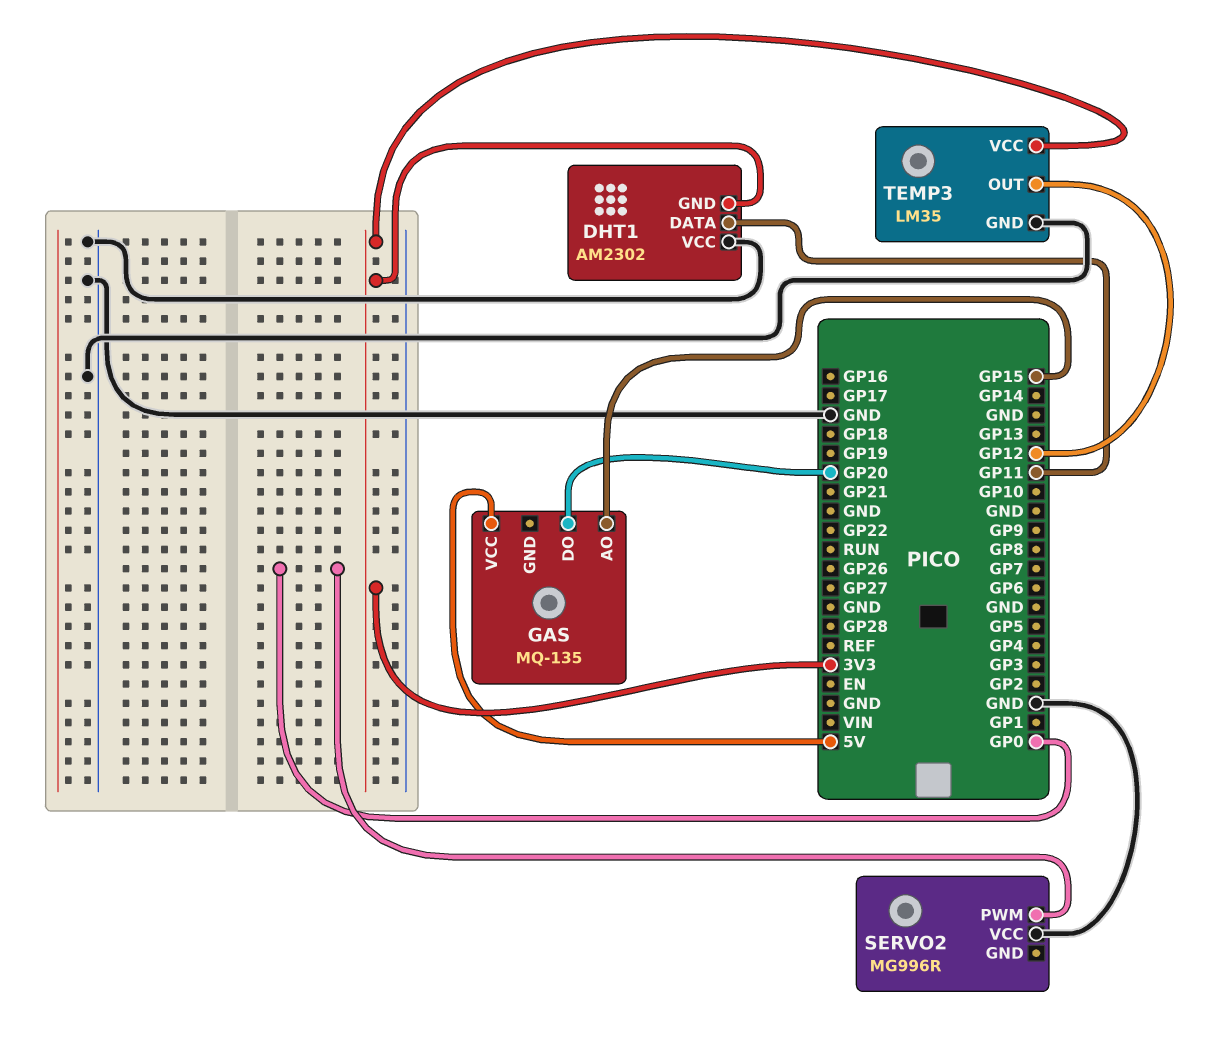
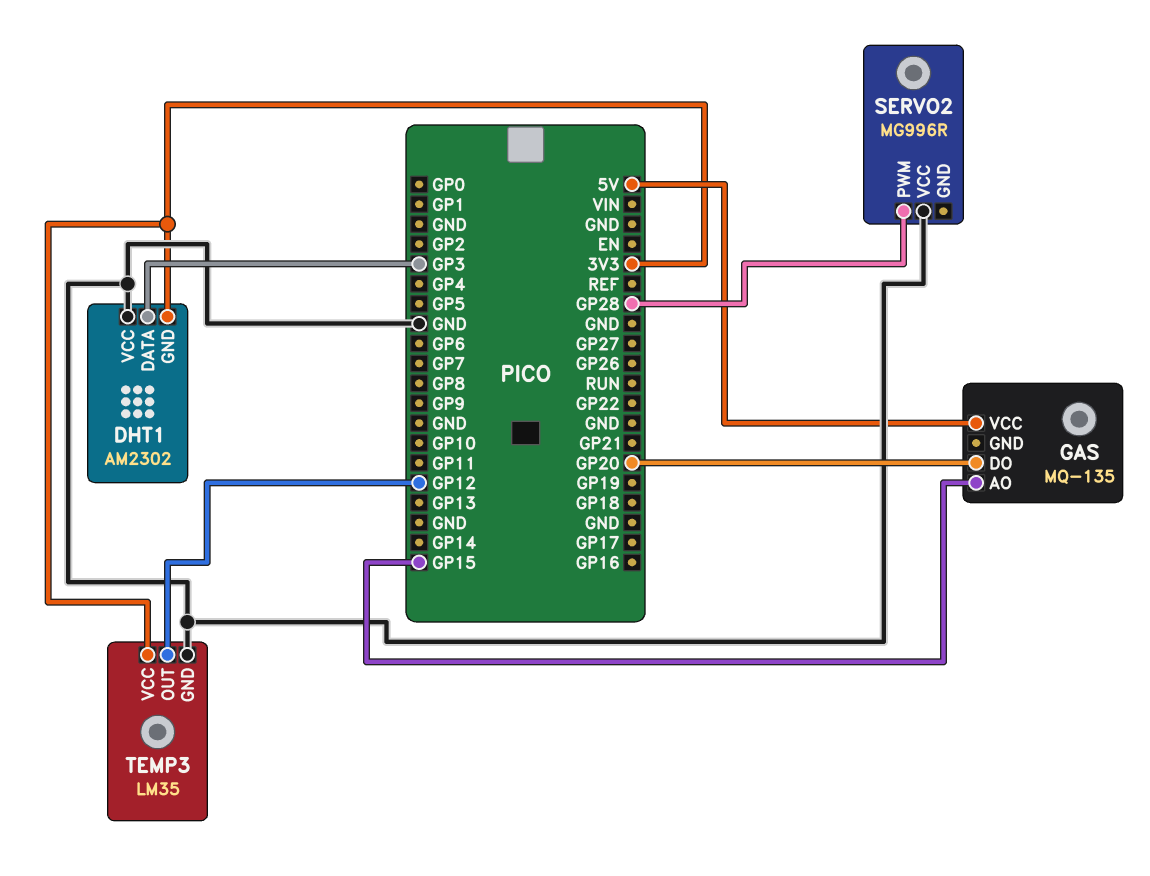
DHT1 pin DATA: GP11 -> GP3
SERVO2 pin PWM: GP0 -> GP28

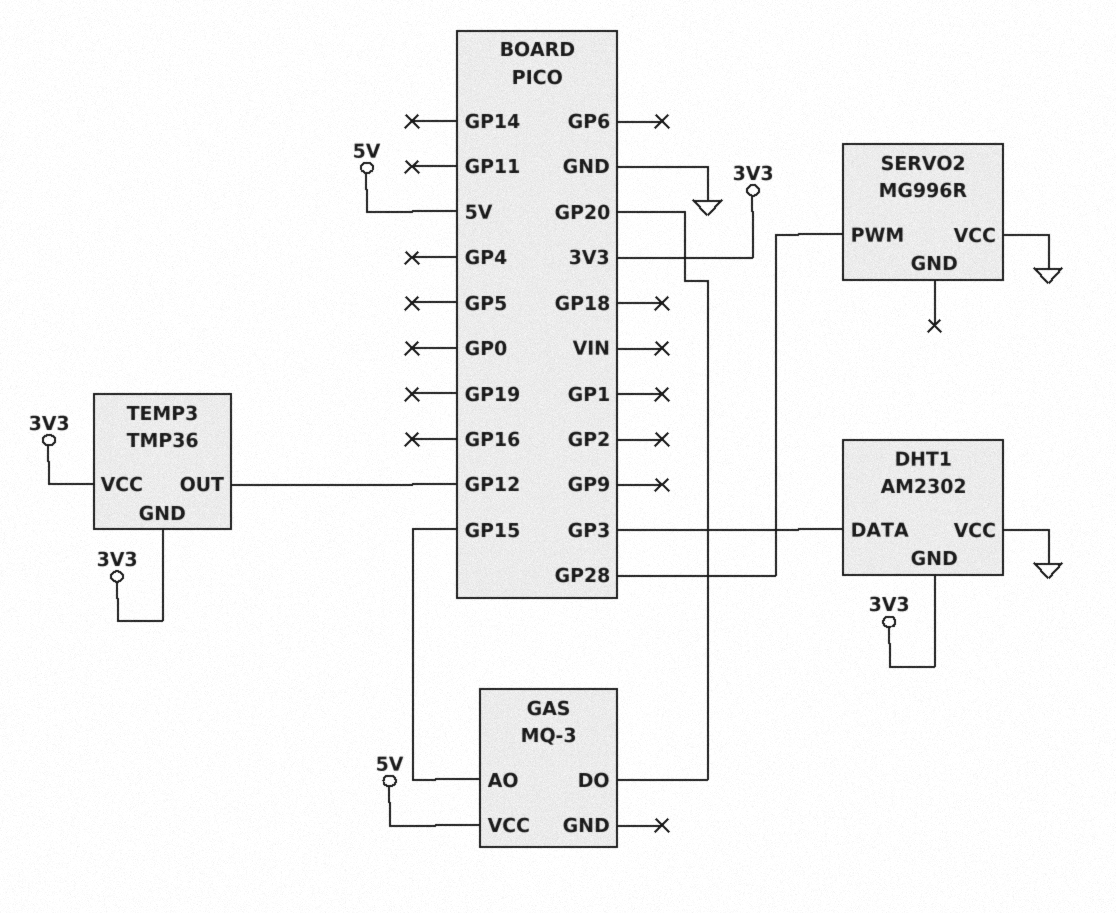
GAS: MQ-135 -> MQ-3
TEMP3: LM35 -> TMP36
TEMP3 pin GND: GND -> 3V3

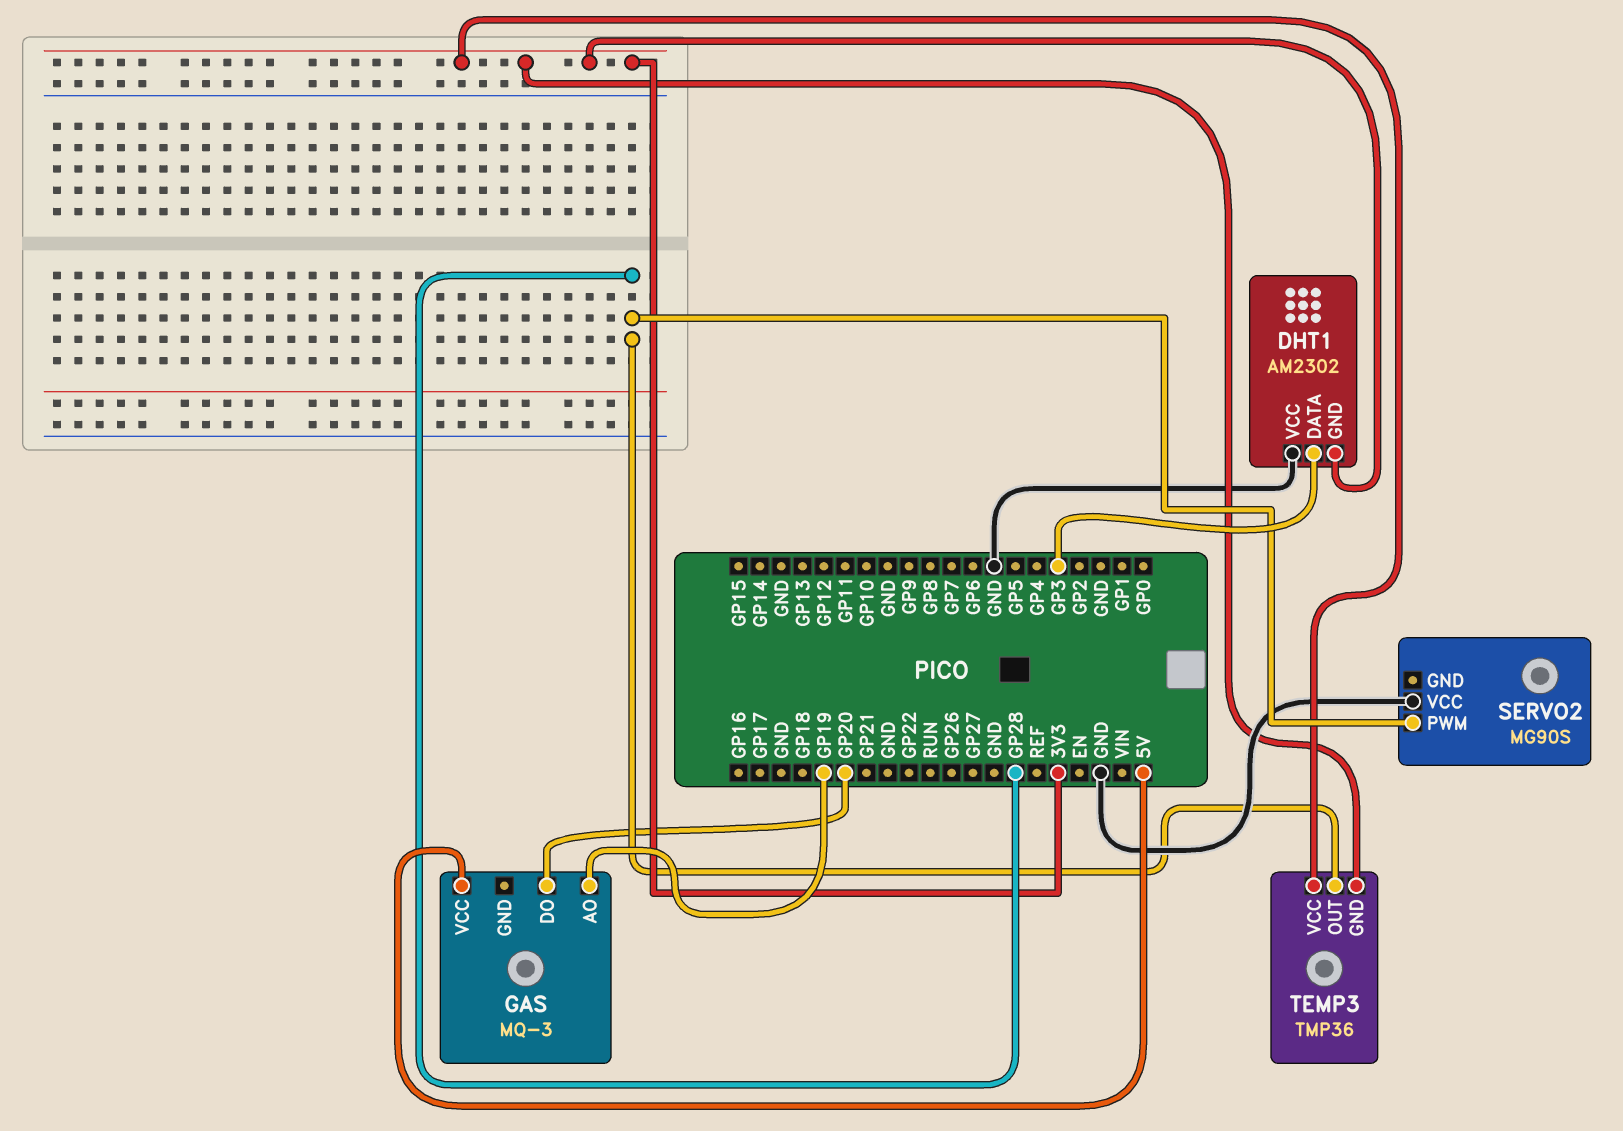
GAS pin AO: GP15 -> GP19
SERVO2: MG996R -> MG90S
TEMP3 pin OUT: GP12 -> GP28

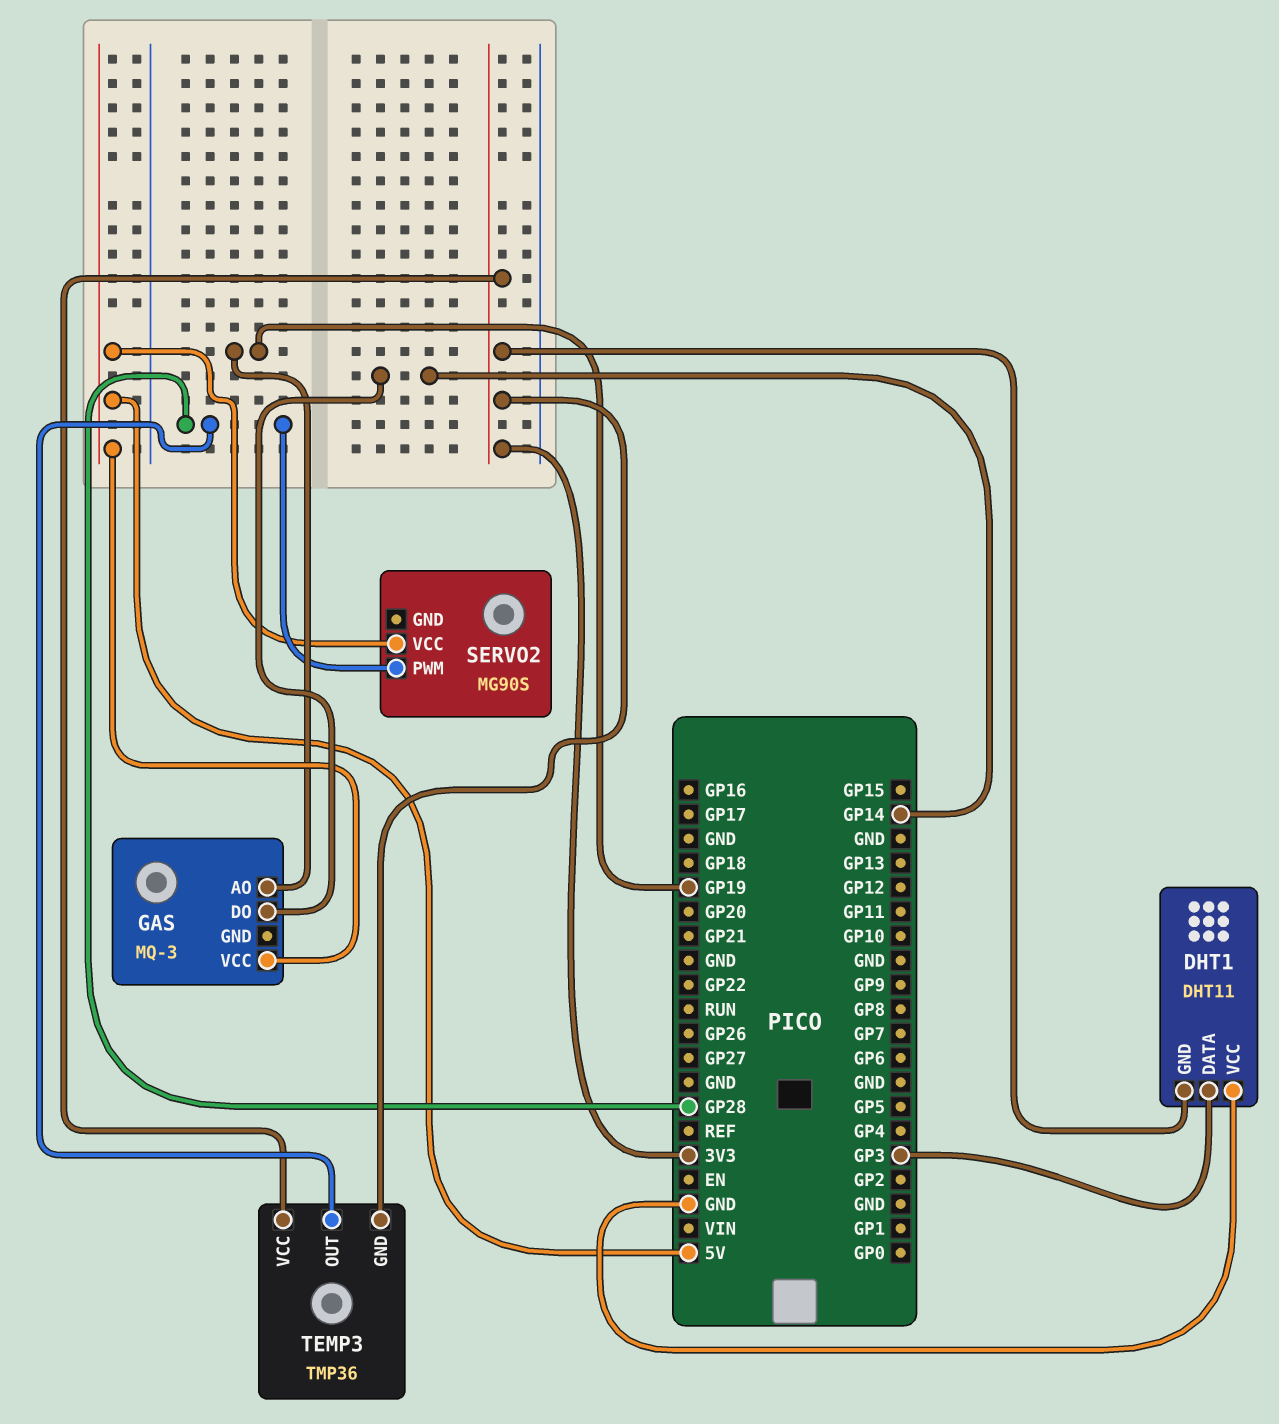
DHT1: AM2302 -> DHT11
GAS pin DO: GP20 -> GP14
SERVO2 pin VCC: GND -> 5V

